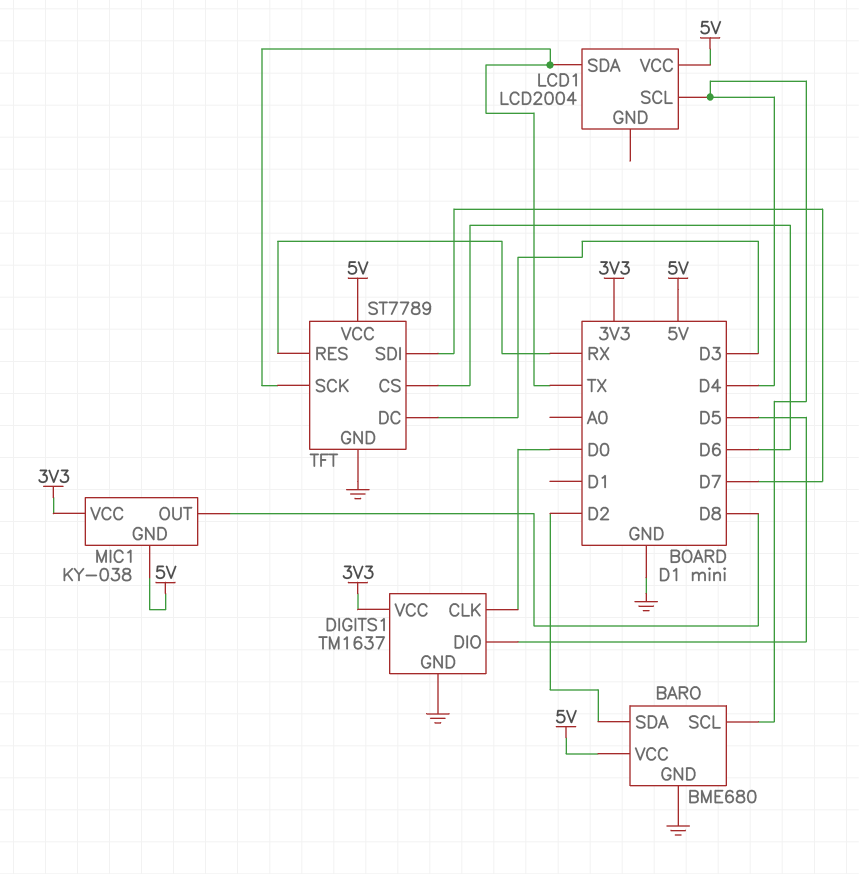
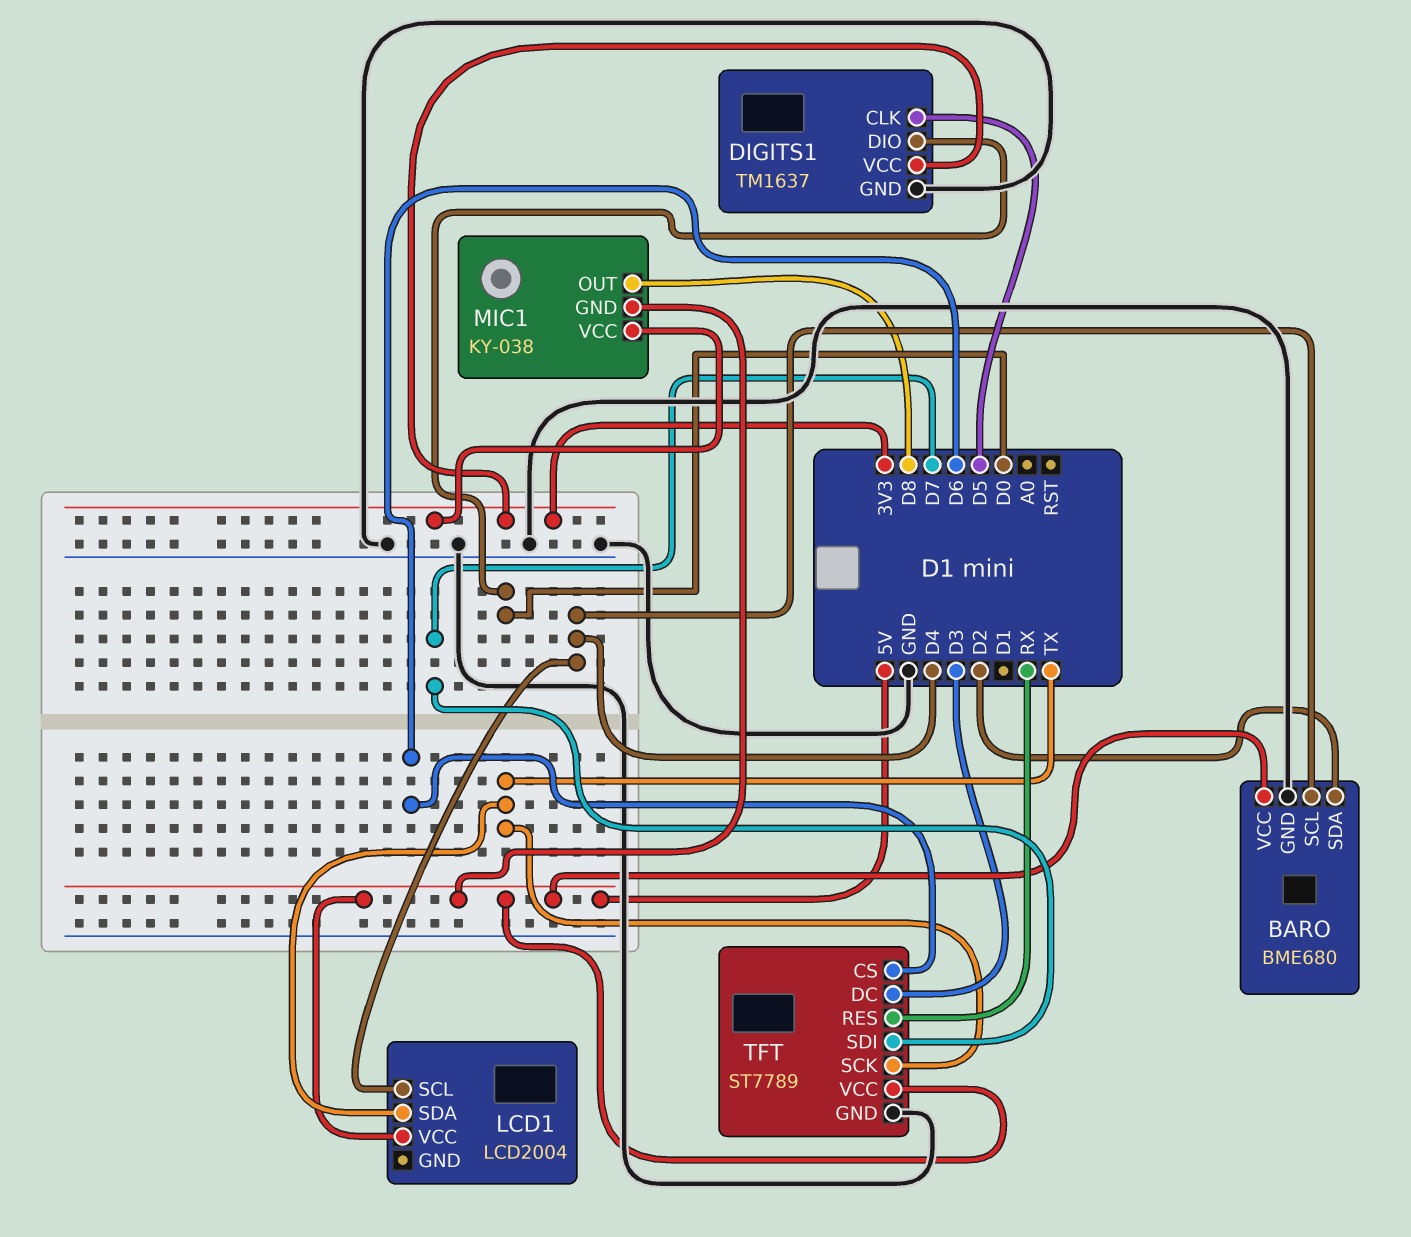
DIGITS1 pin CLK: D0 -> D5
DIGITS1 pin DIO: D5 -> D0

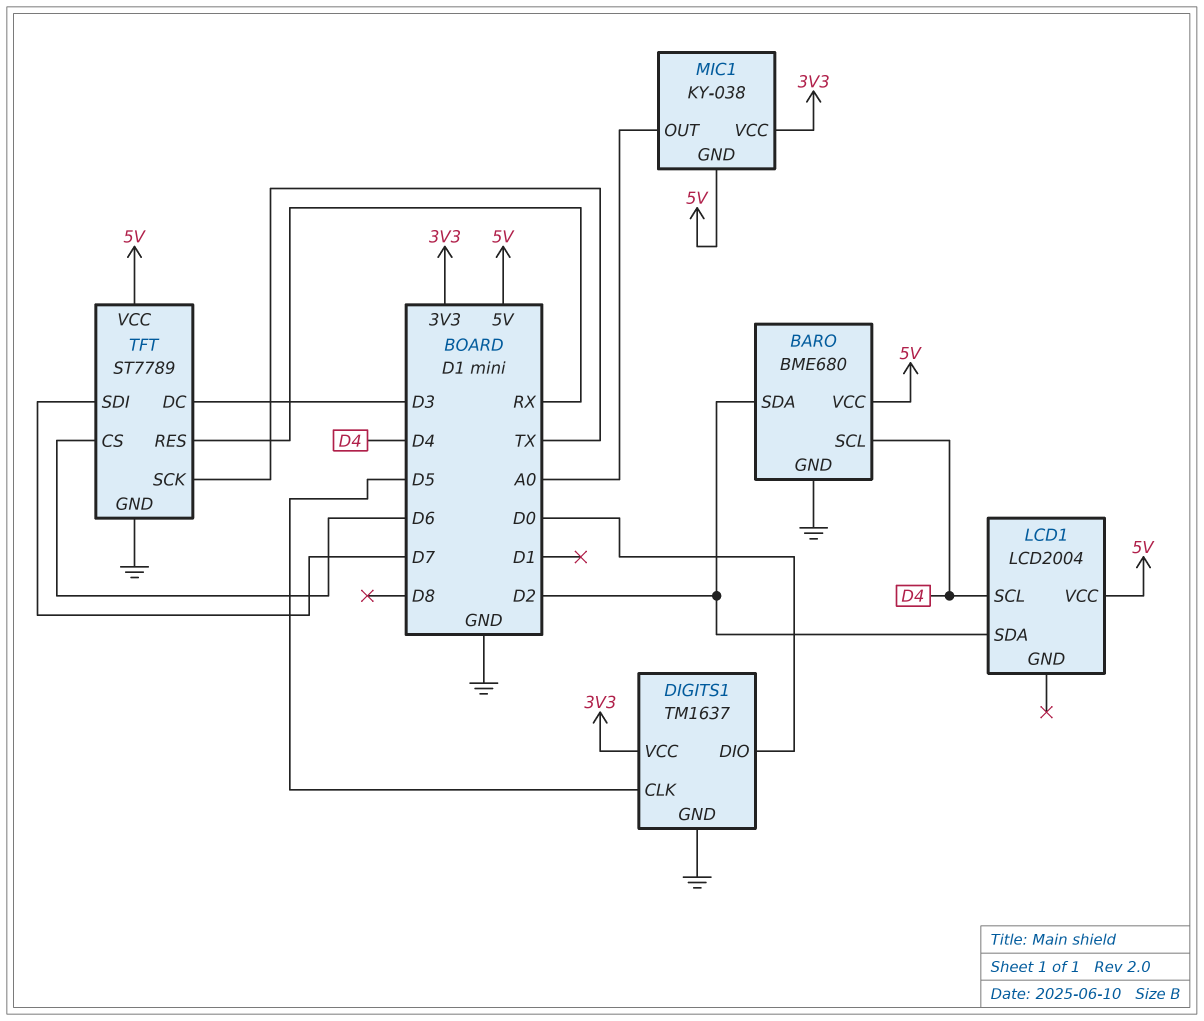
LCD1 pin SDA: TX -> D2
MIC1 pin OUT: D8 -> A0

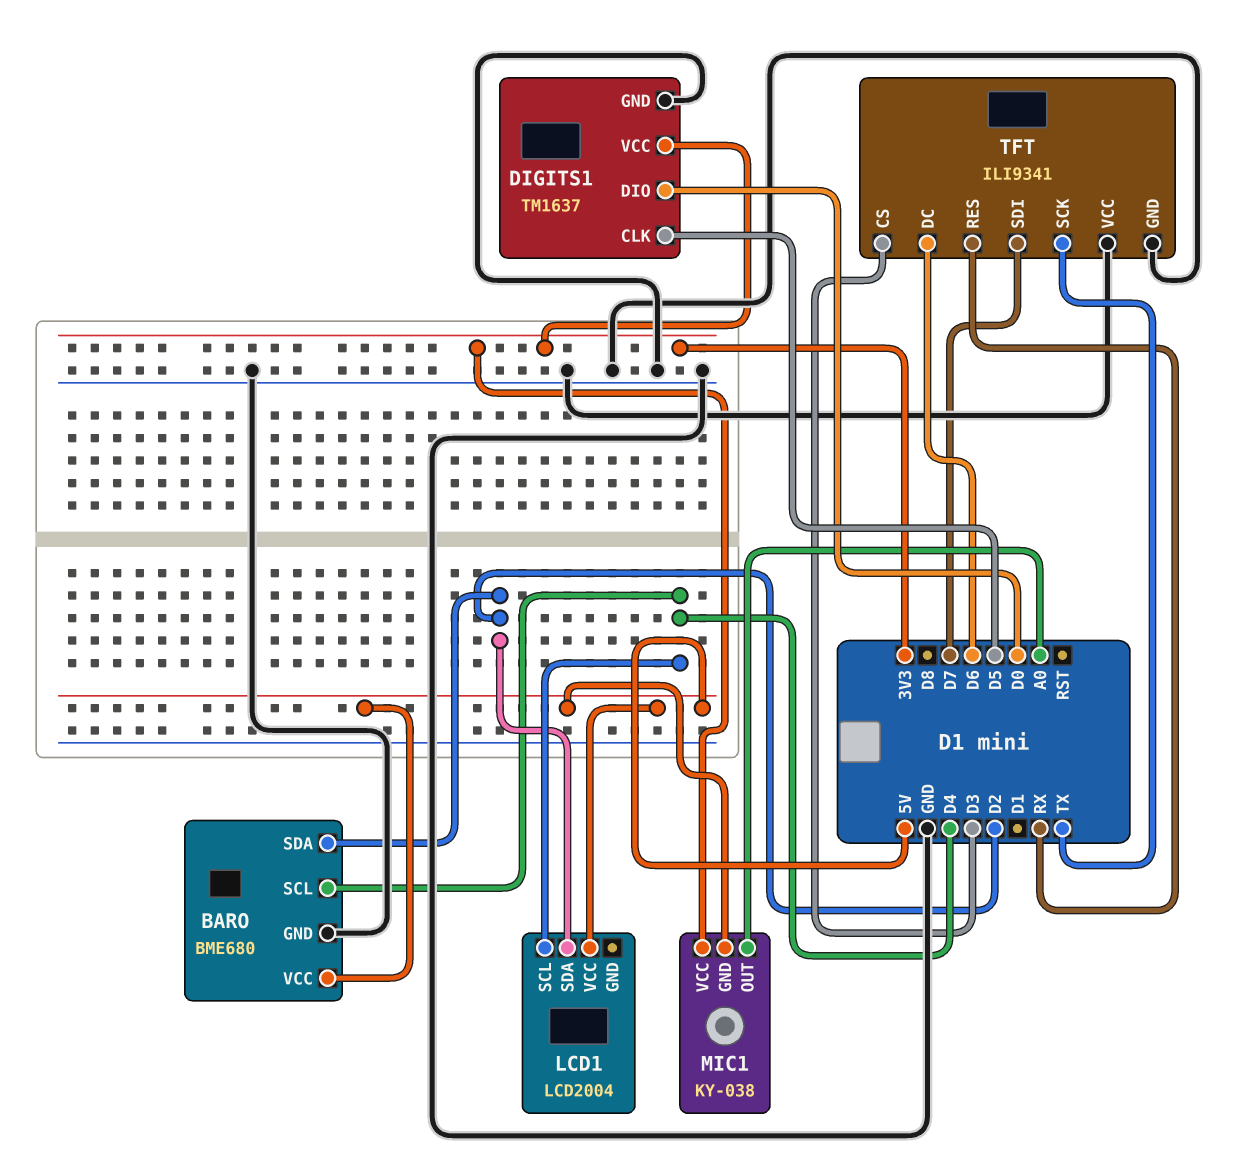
TFT: ST7789 -> ILI9341
TFT pin CS: D6 -> D3
TFT pin DC: D3 -> D6
TFT pin VCC: 5V -> GND

